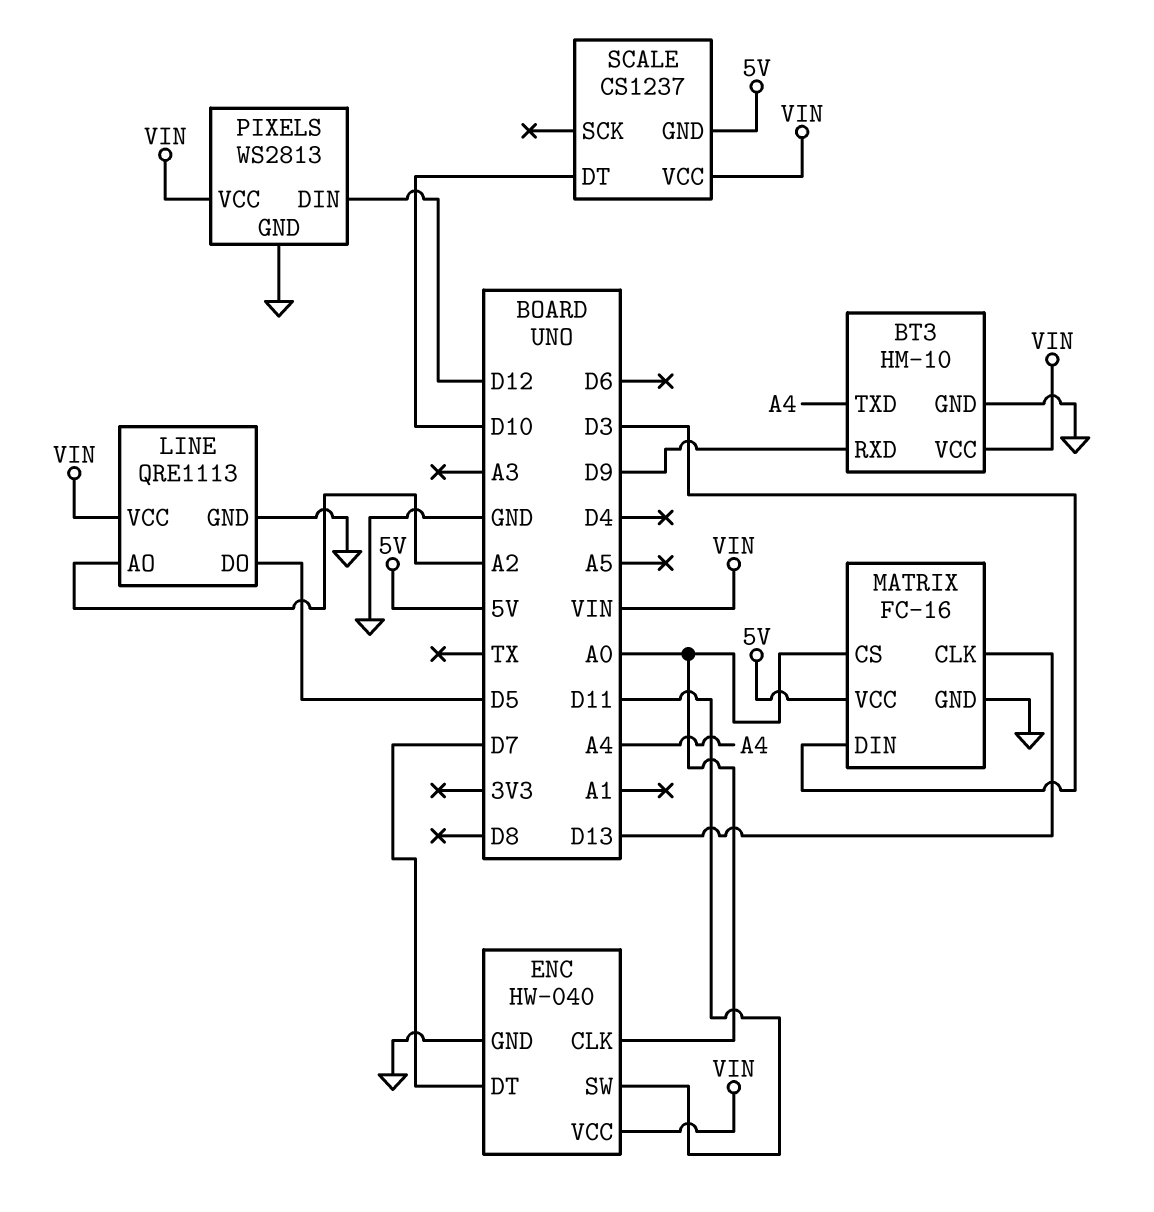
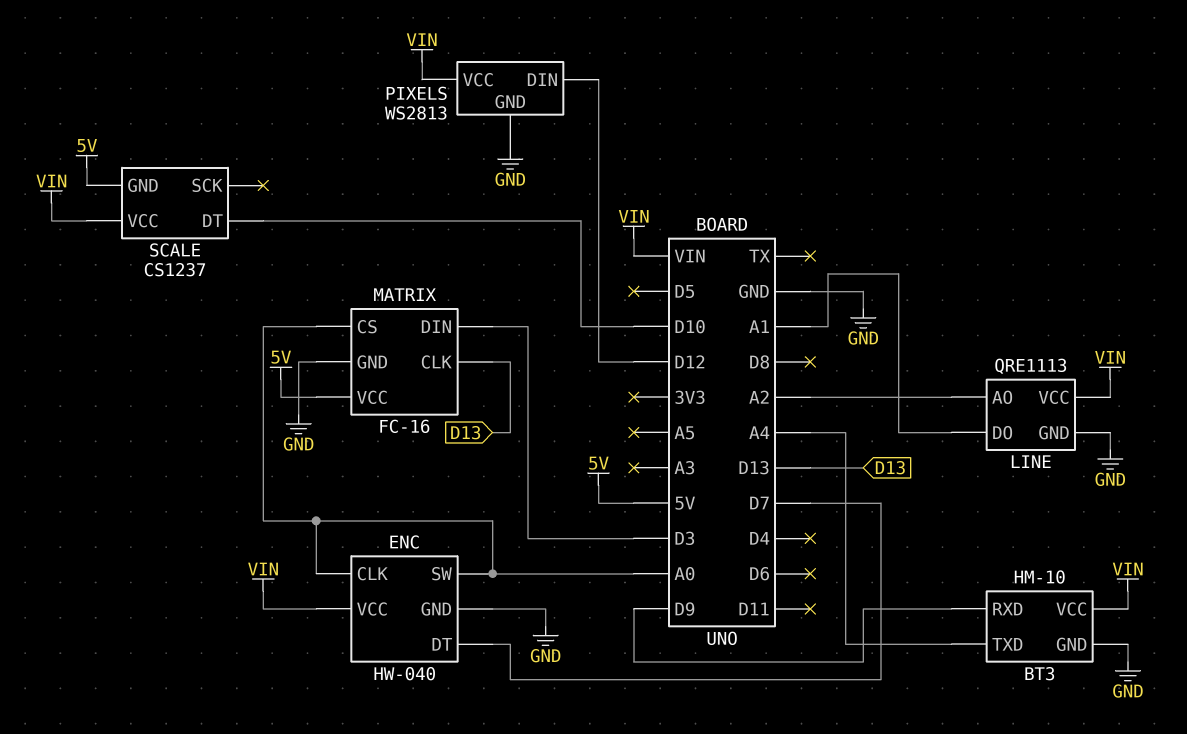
ENC pin SW: D11 -> A0
LINE pin DO: D5 -> A1

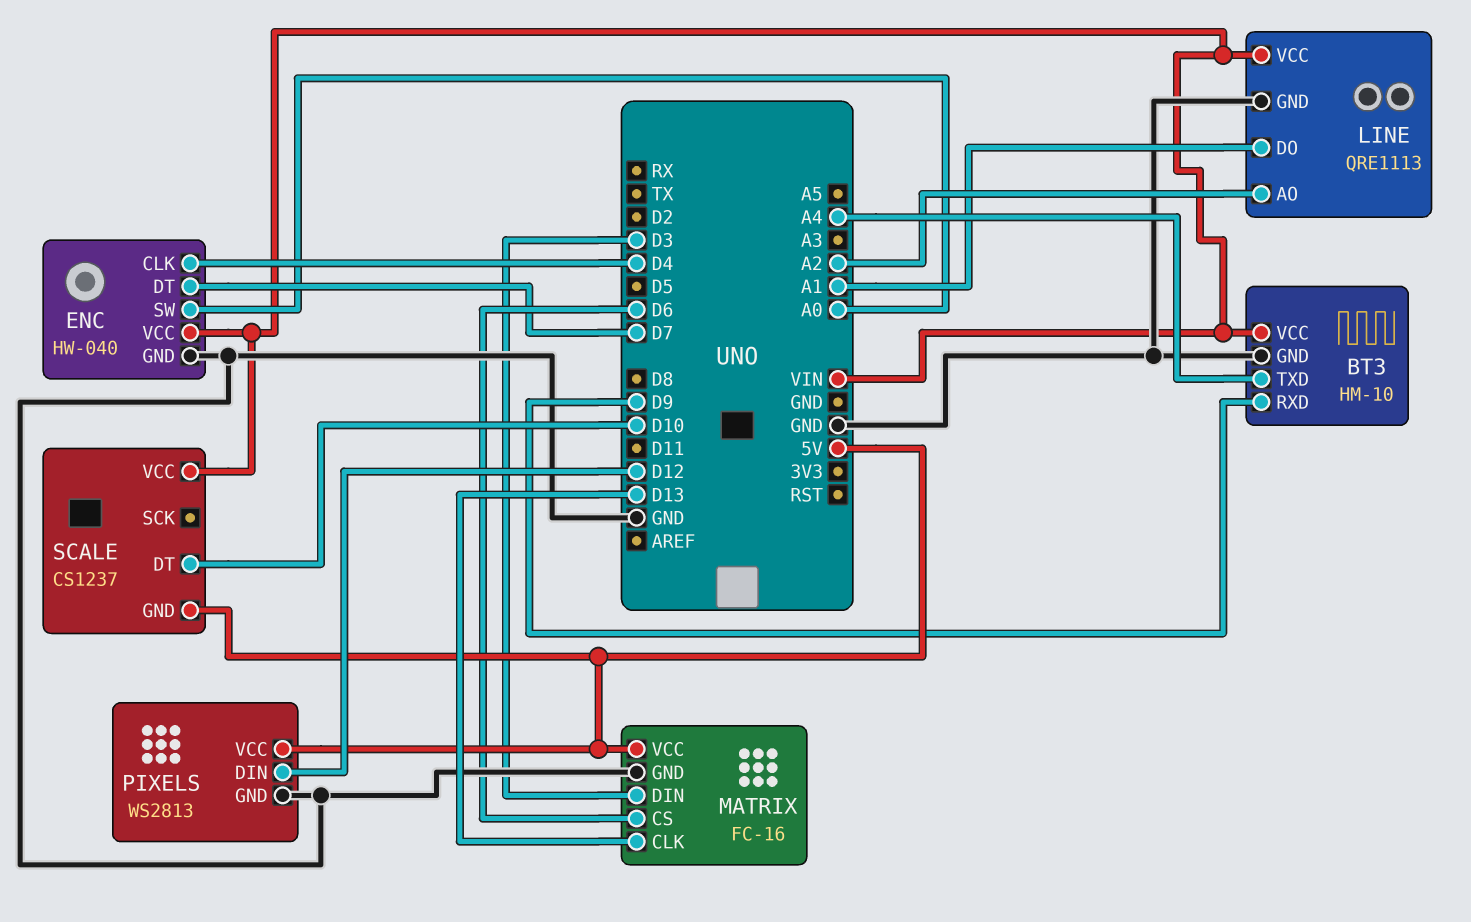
ENC pin CLK: A0 -> D4
MATRIX pin CS: A0 -> D6
PIXELS pin VCC: VIN -> 5V

